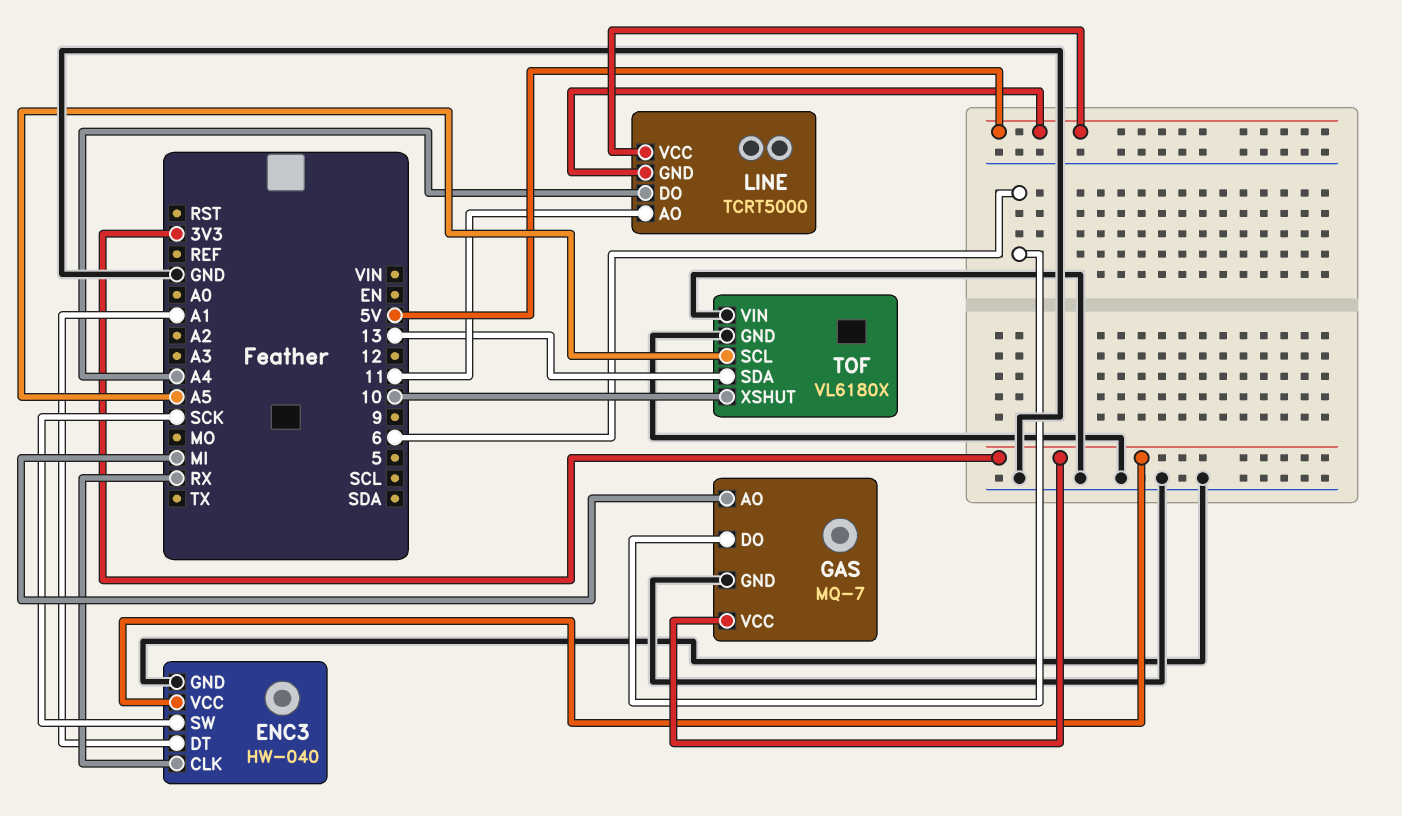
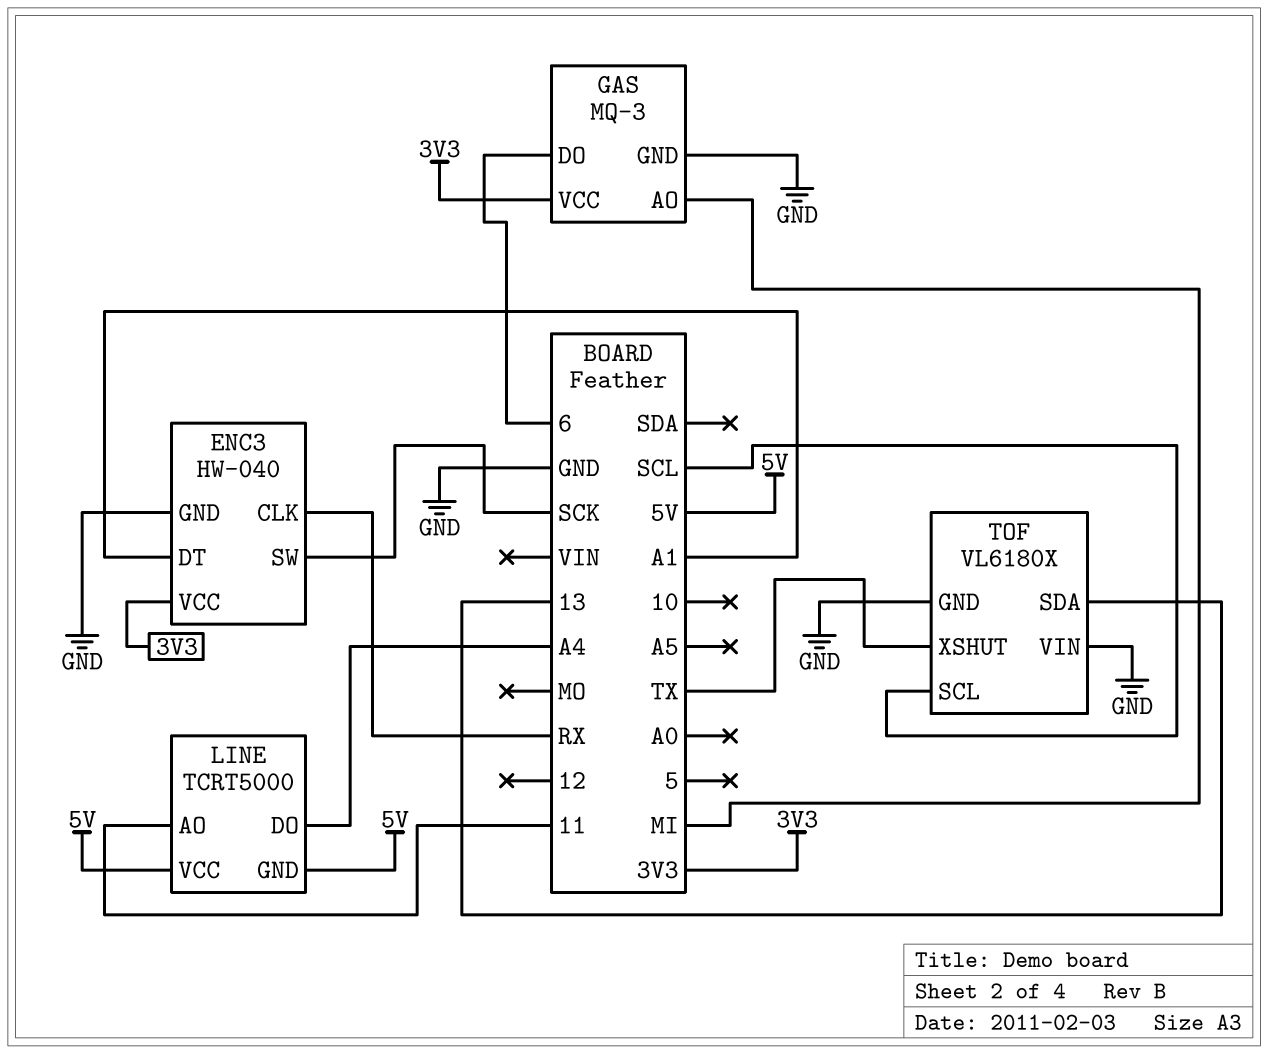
GAS: MQ-7 -> MQ-3
TOF pin SCL: A5 -> SCL
TOF pin XSHUT: 10 -> TX

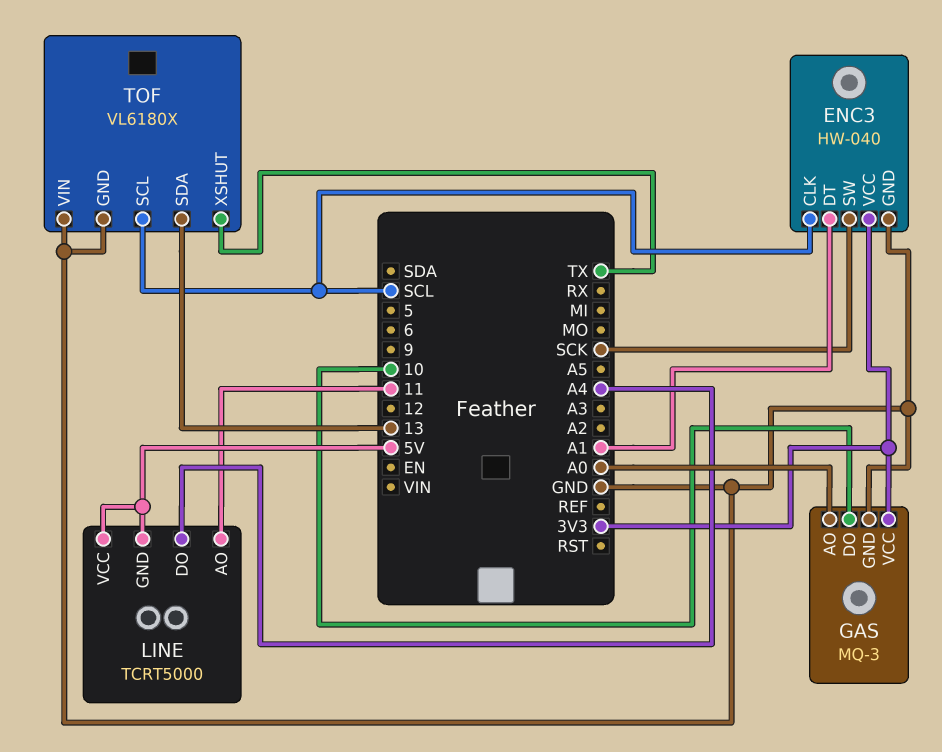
ENC3 pin CLK: RX -> SCL
GAS pin AO: MI -> A0
GAS pin DO: 6 -> 10

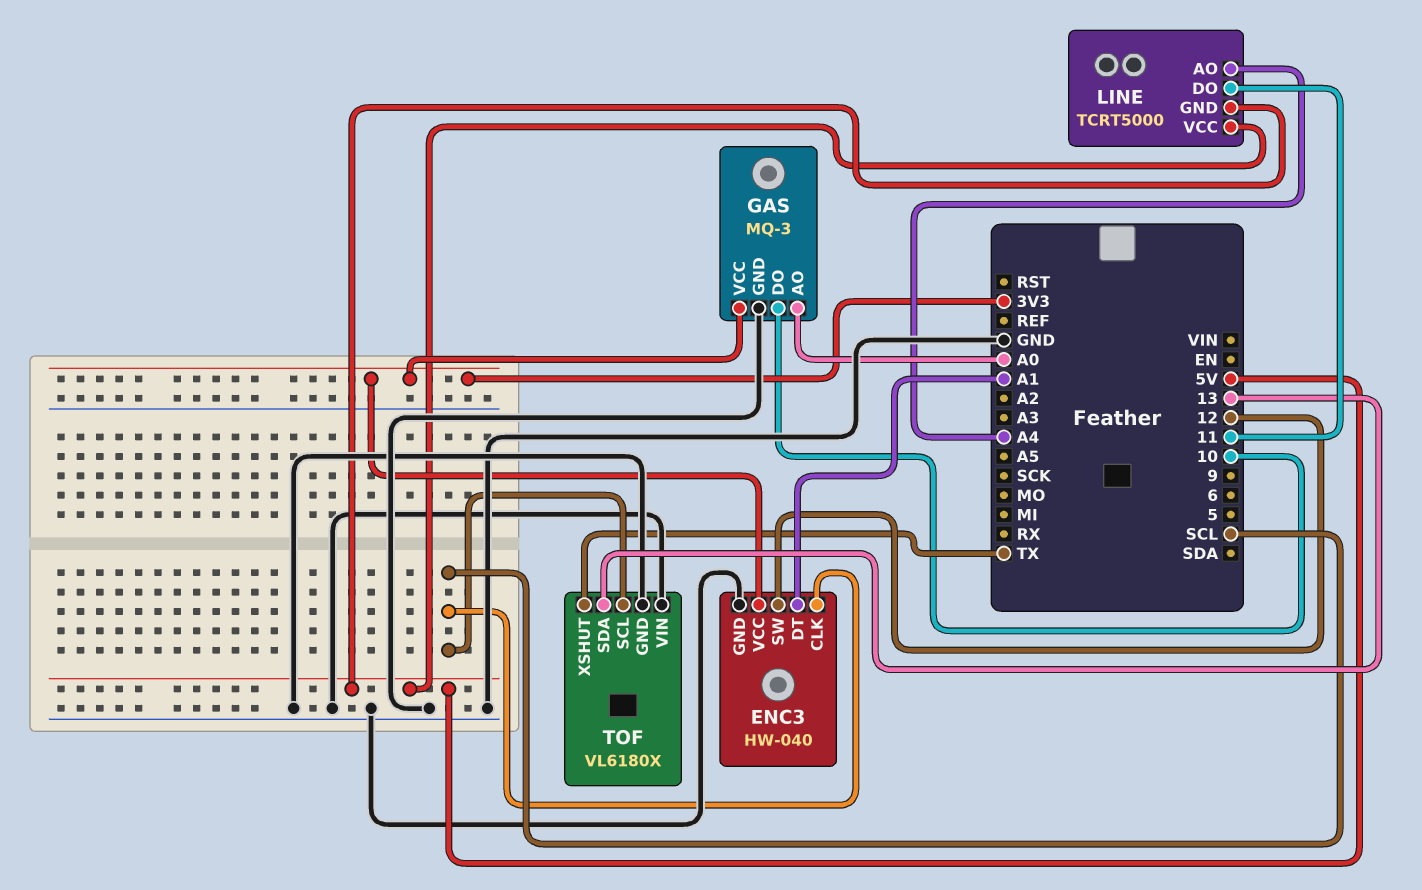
ENC3 pin SW: SCK -> 12
LINE pin AO: 11 -> A4
LINE pin DO: A4 -> 11

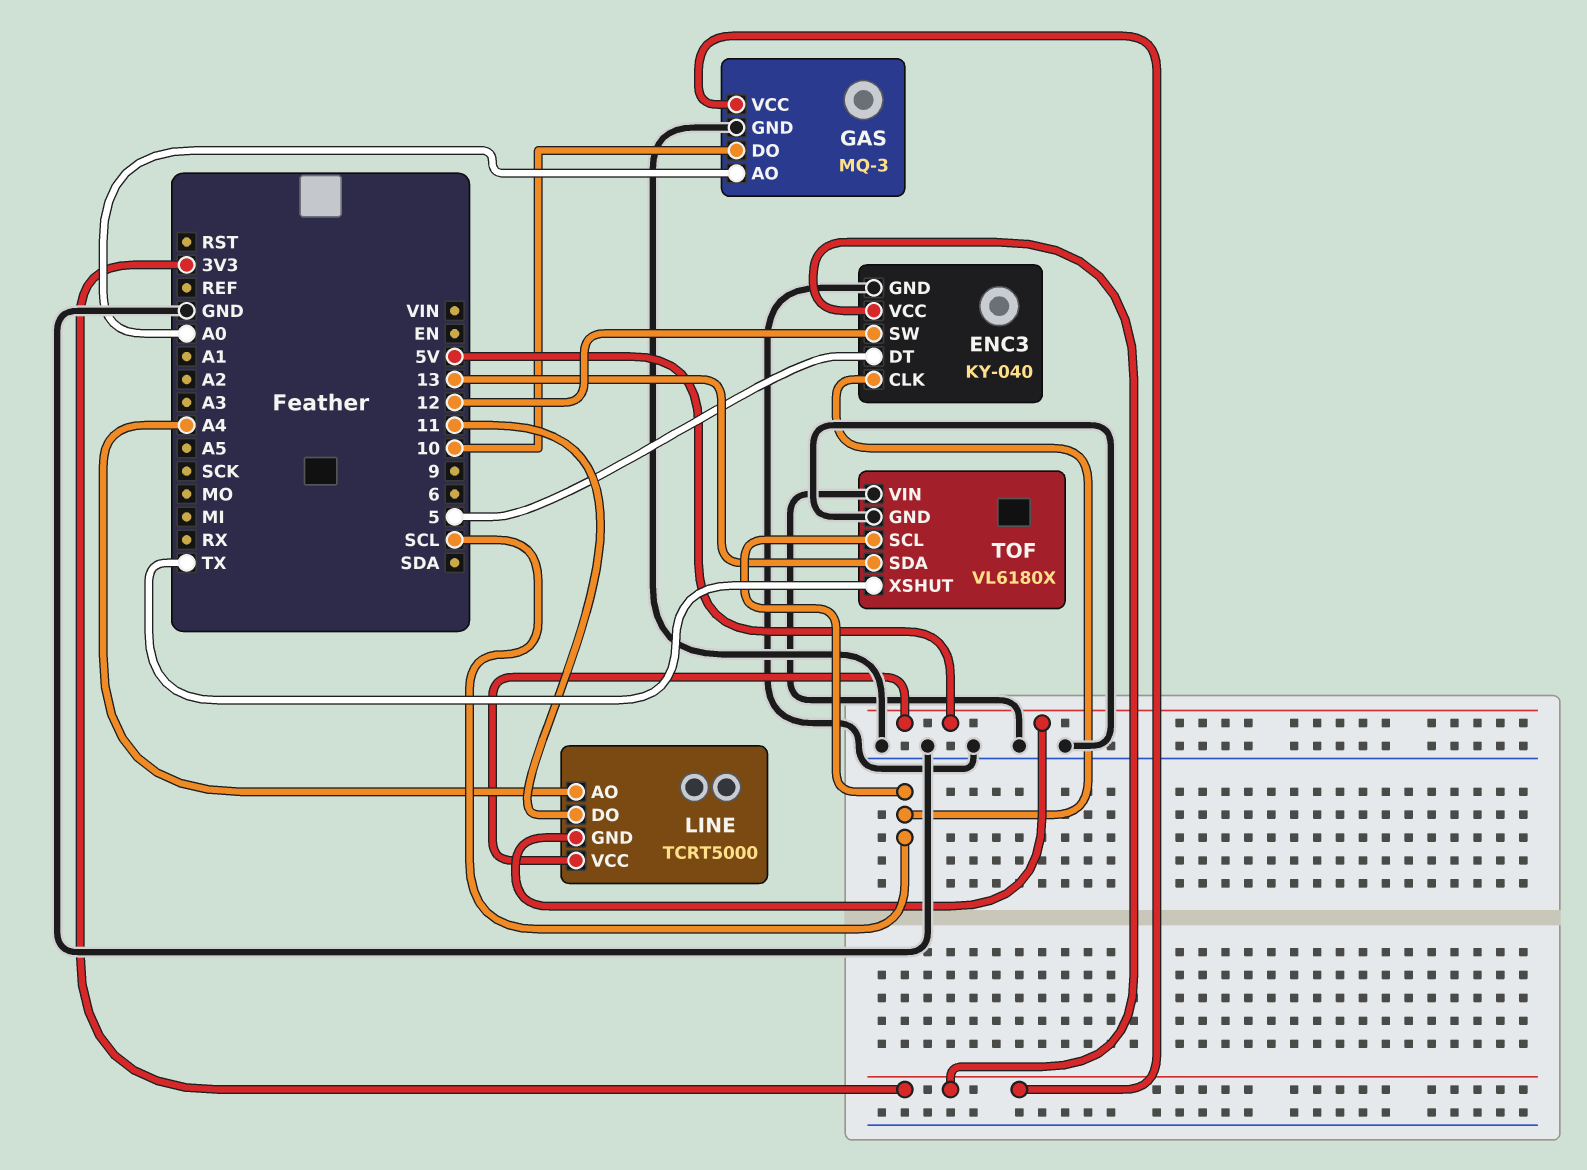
ENC3: HW-040 -> KY-040
ENC3 pin DT: A1 -> 5

